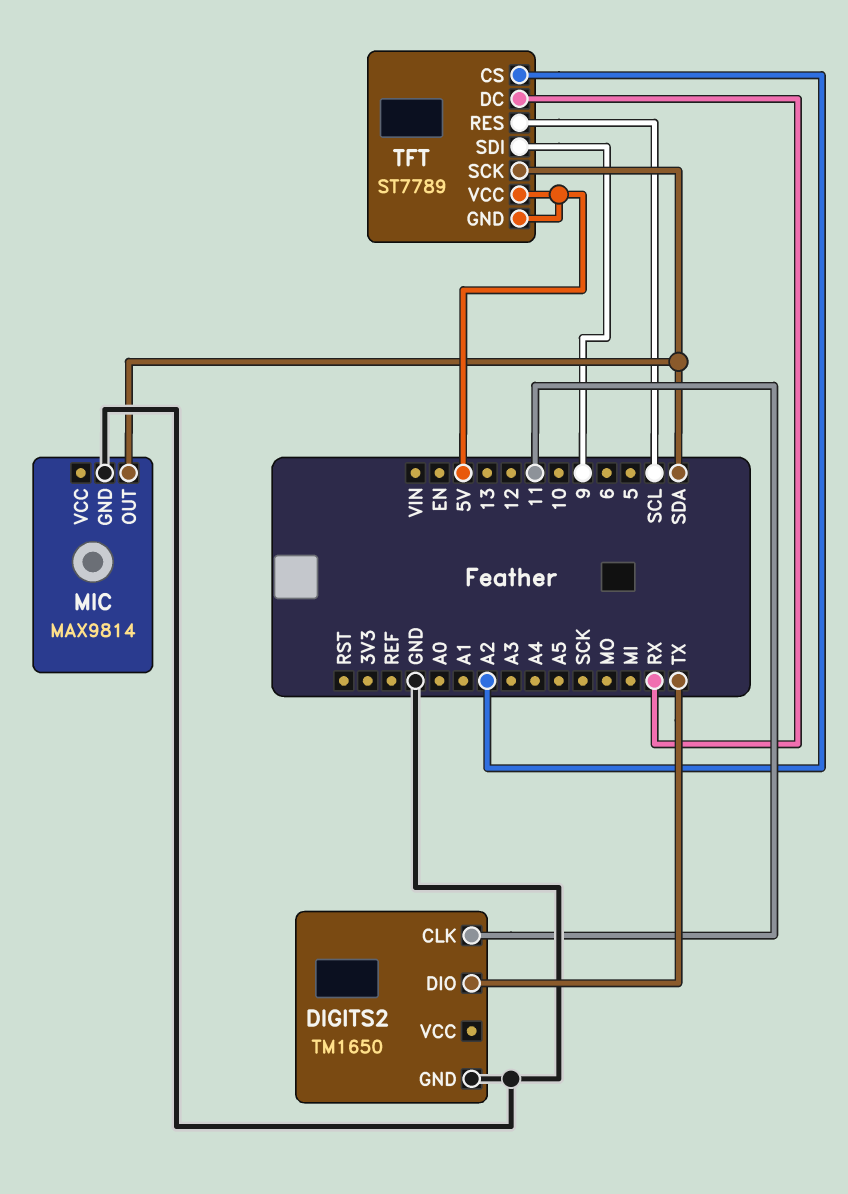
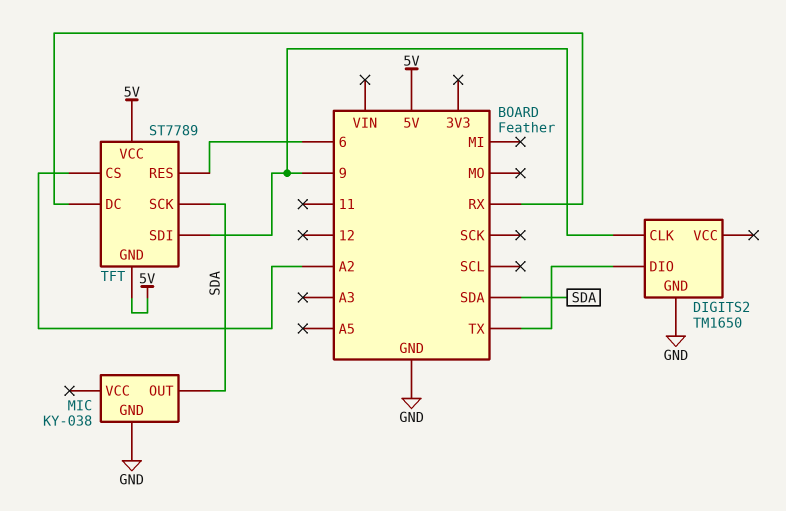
DIGITS2 pin CLK: 11 -> 9
MIC: MAX9814 -> KY-038
TFT pin RES: SCL -> 6

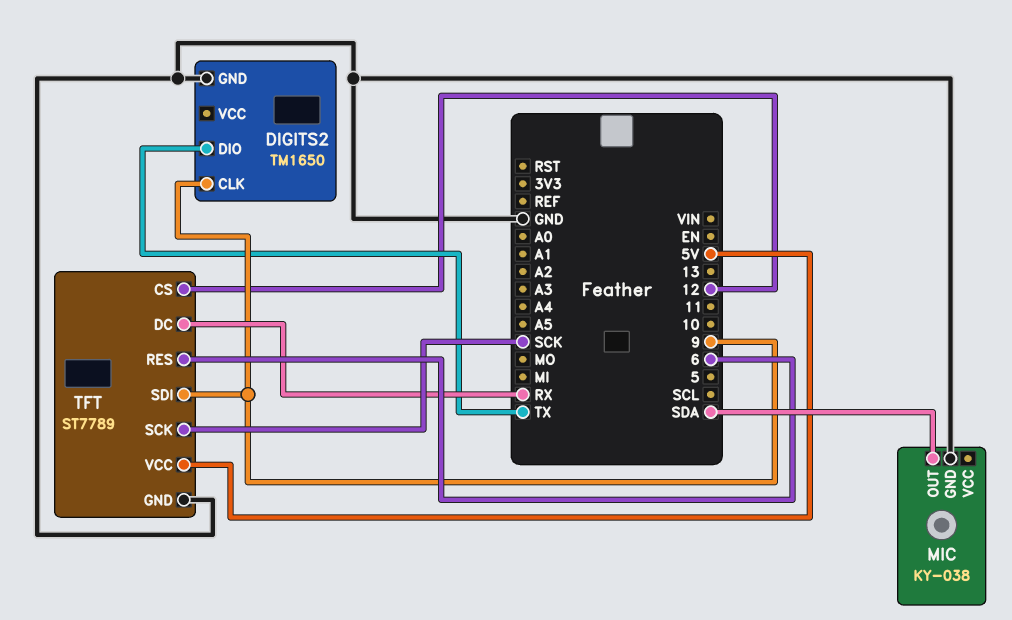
TFT pin CS: A2 -> 12
TFT pin GND: 5V -> GND
TFT pin SCK: SDA -> SCK

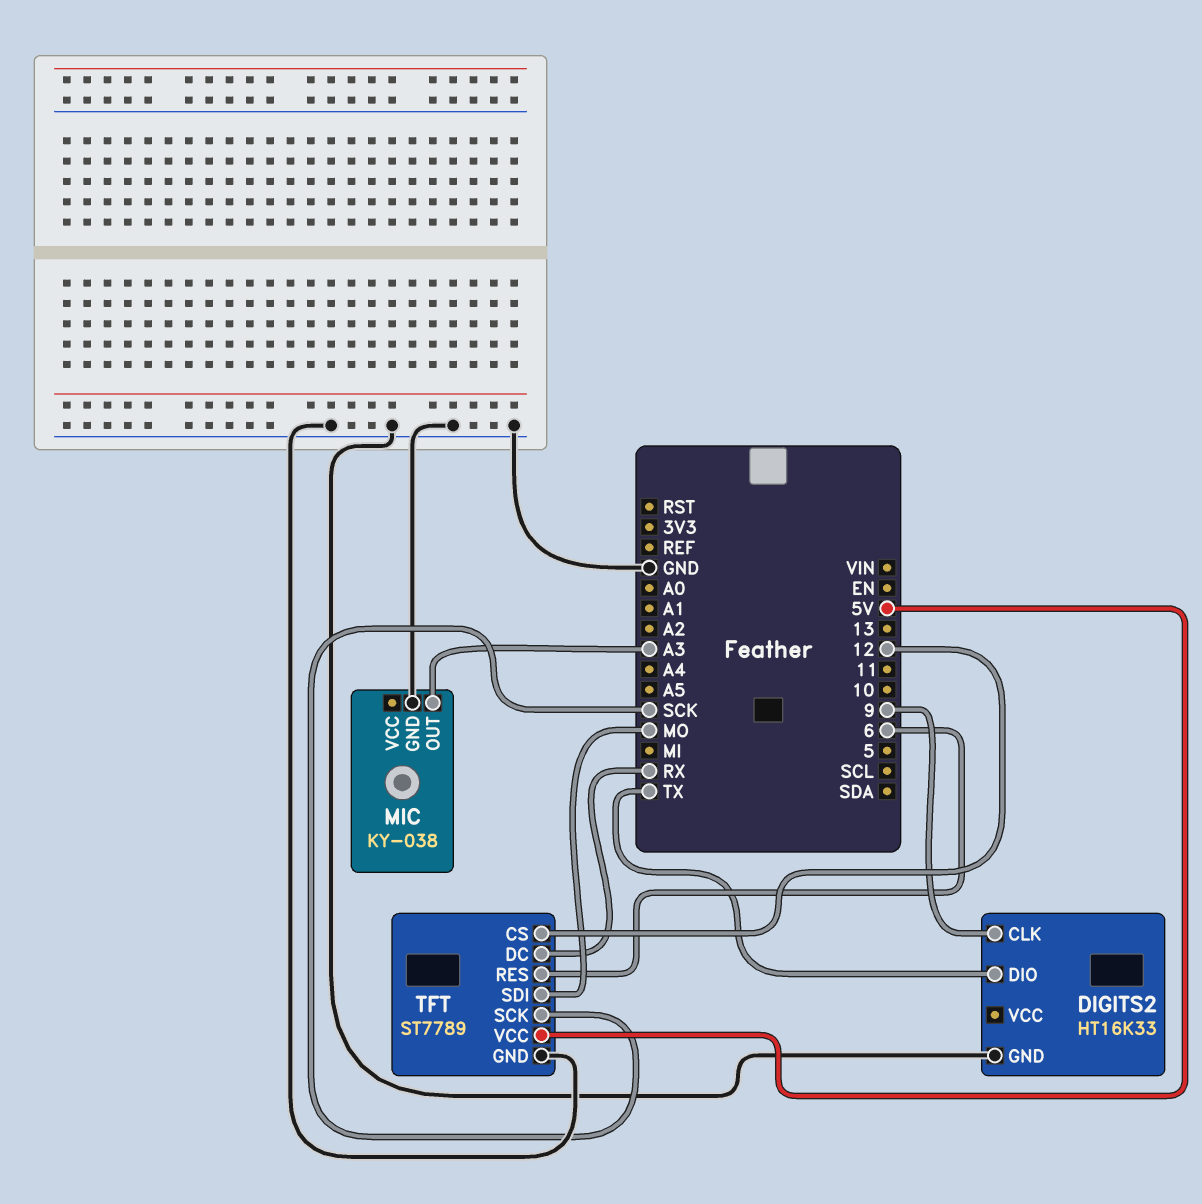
DIGITS2: TM1650 -> HT16K33
MIC pin OUT: SDA -> A3
TFT pin SDI: 9 -> MO

